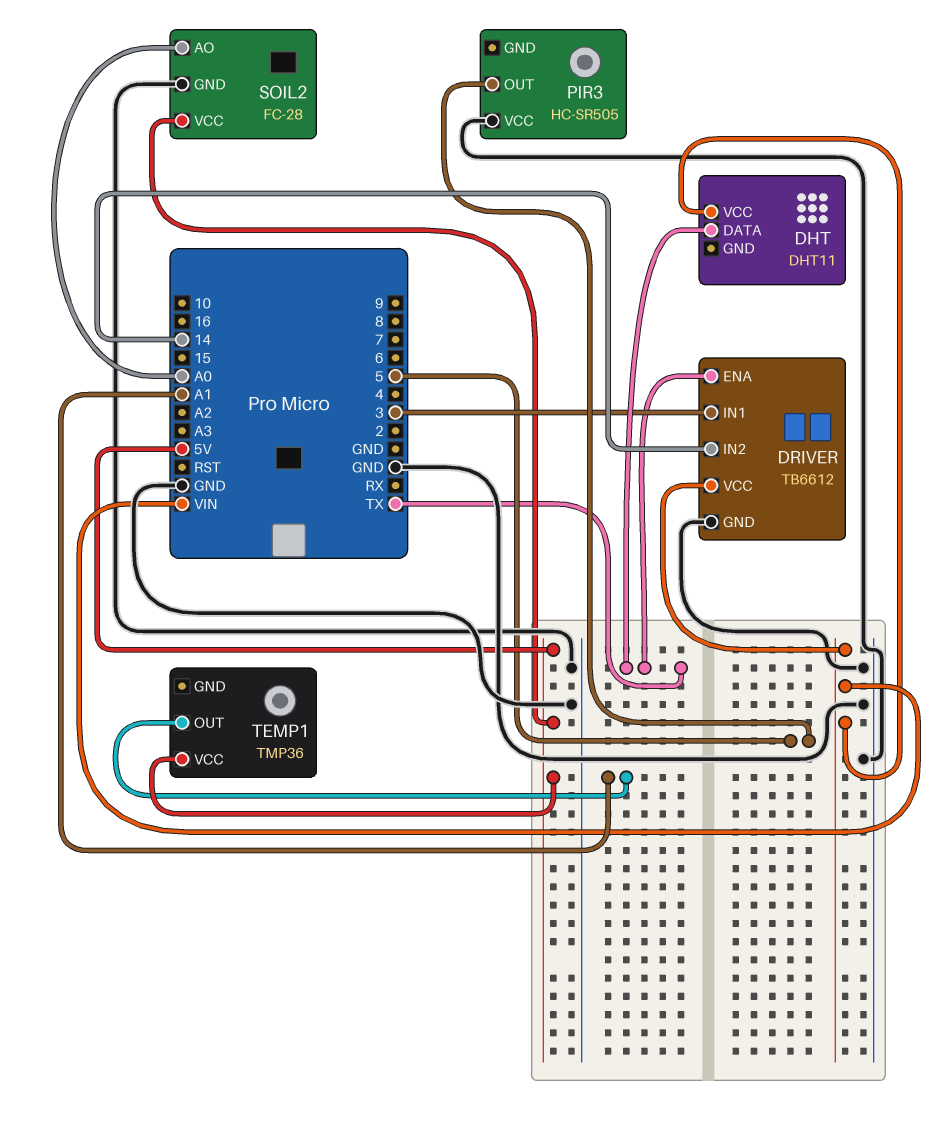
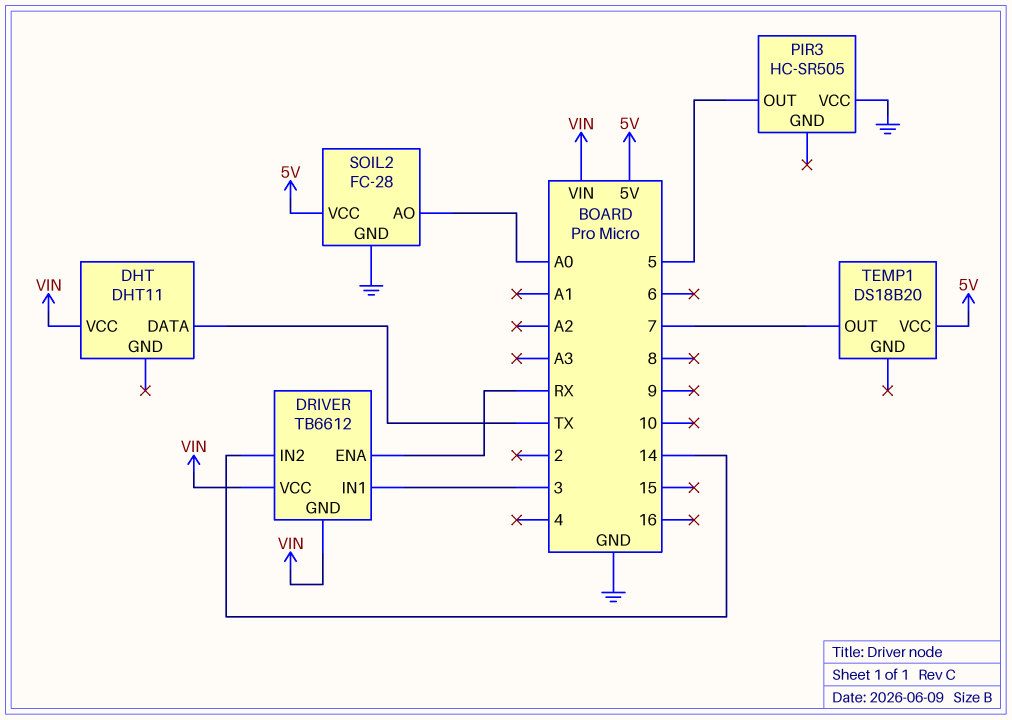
DRIVER pin ENA: TX -> RX
DRIVER pin GND: GND -> VIN
TEMP1: TMP36 -> DS18B20
TEMP1 pin OUT: A1 -> 7

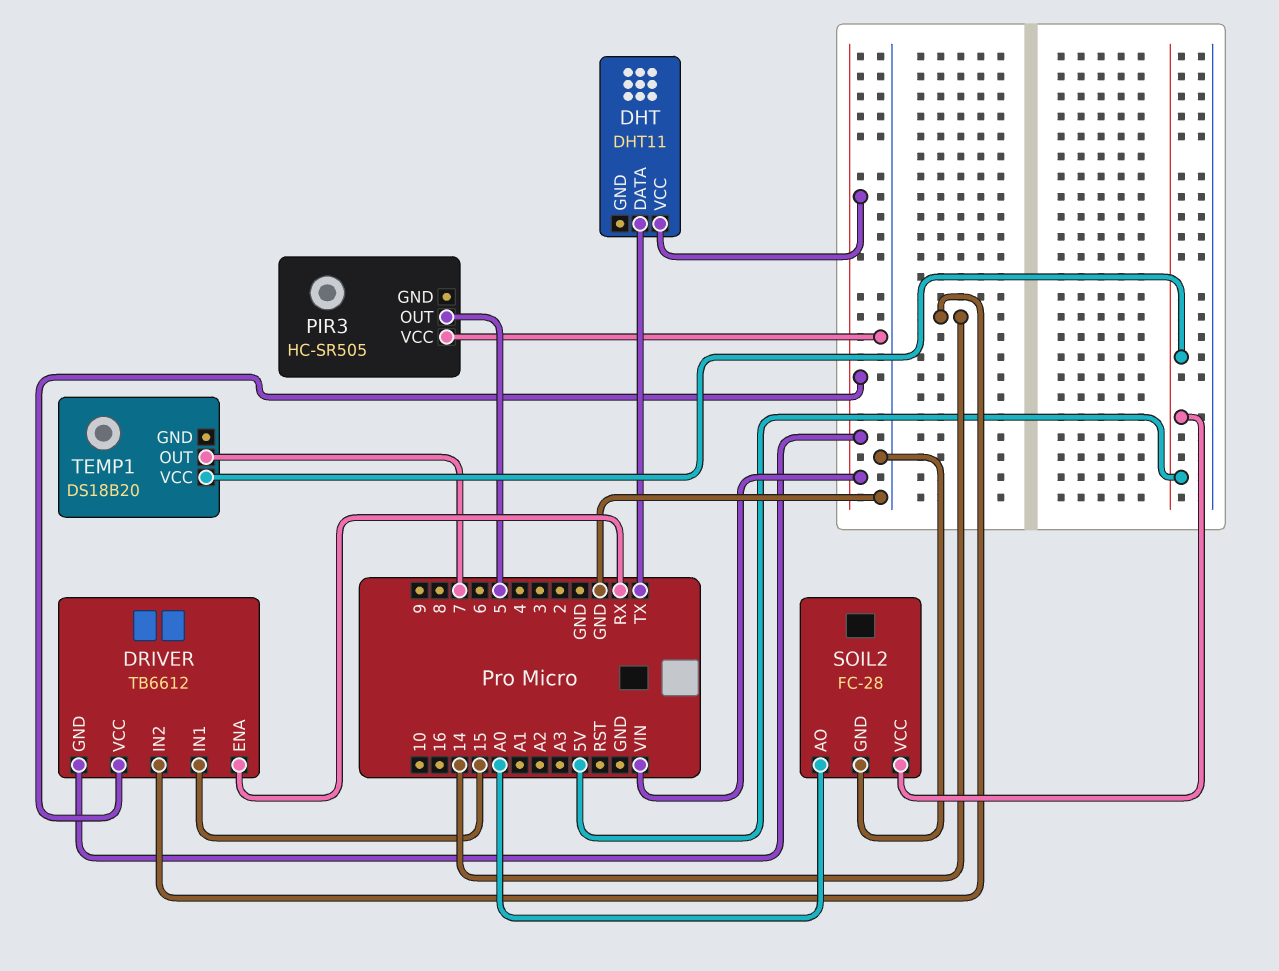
DRIVER pin IN1: 3 -> 15

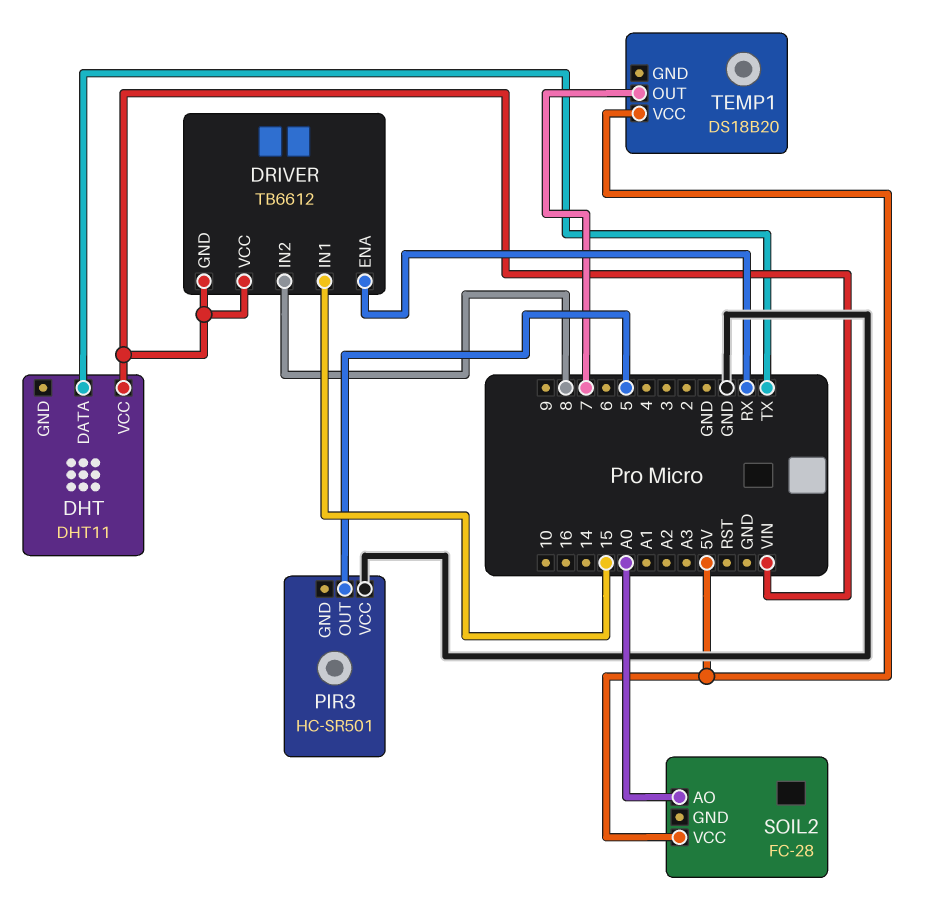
DRIVER pin IN2: 14 -> 8
PIR3: HC-SR505 -> HC-SR501
SOIL2 pin GND: GND -> none

